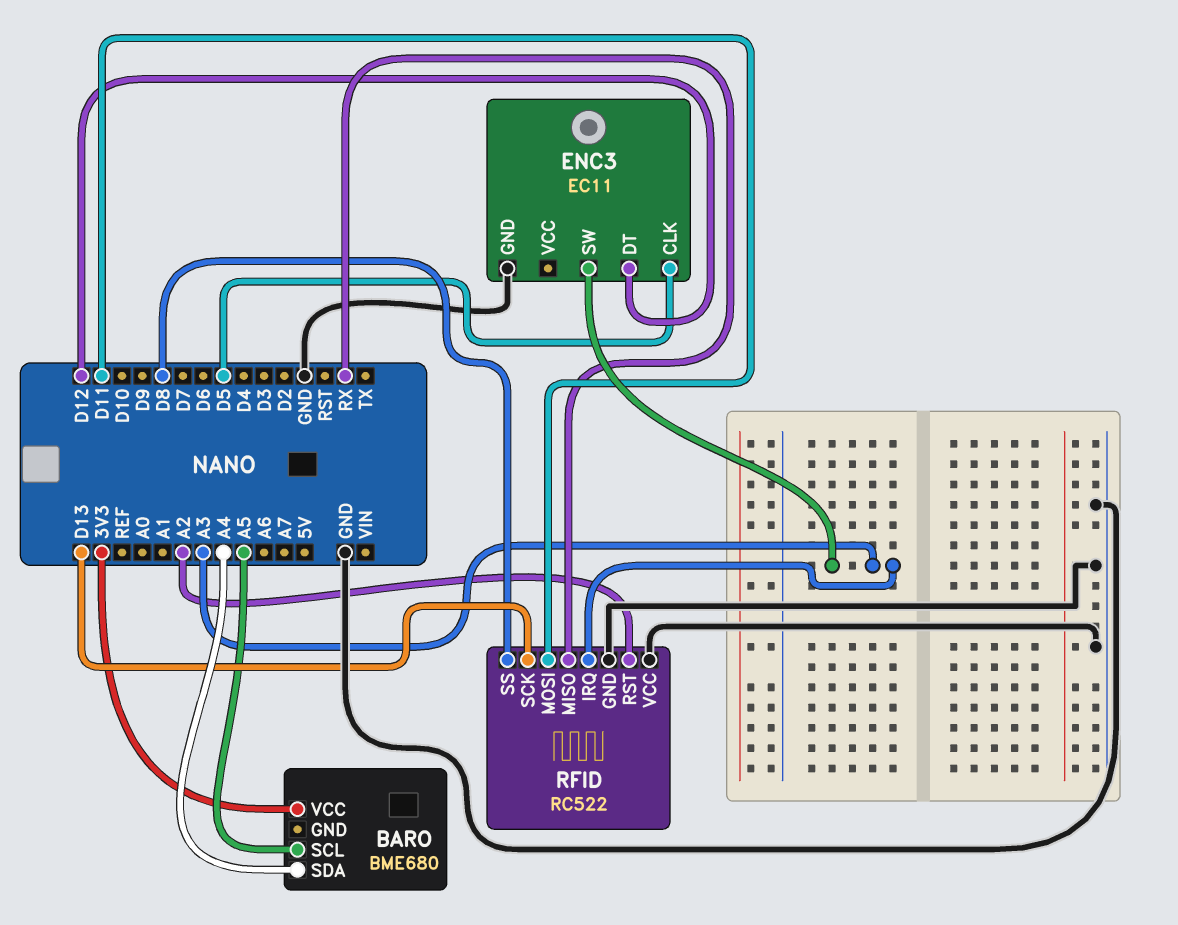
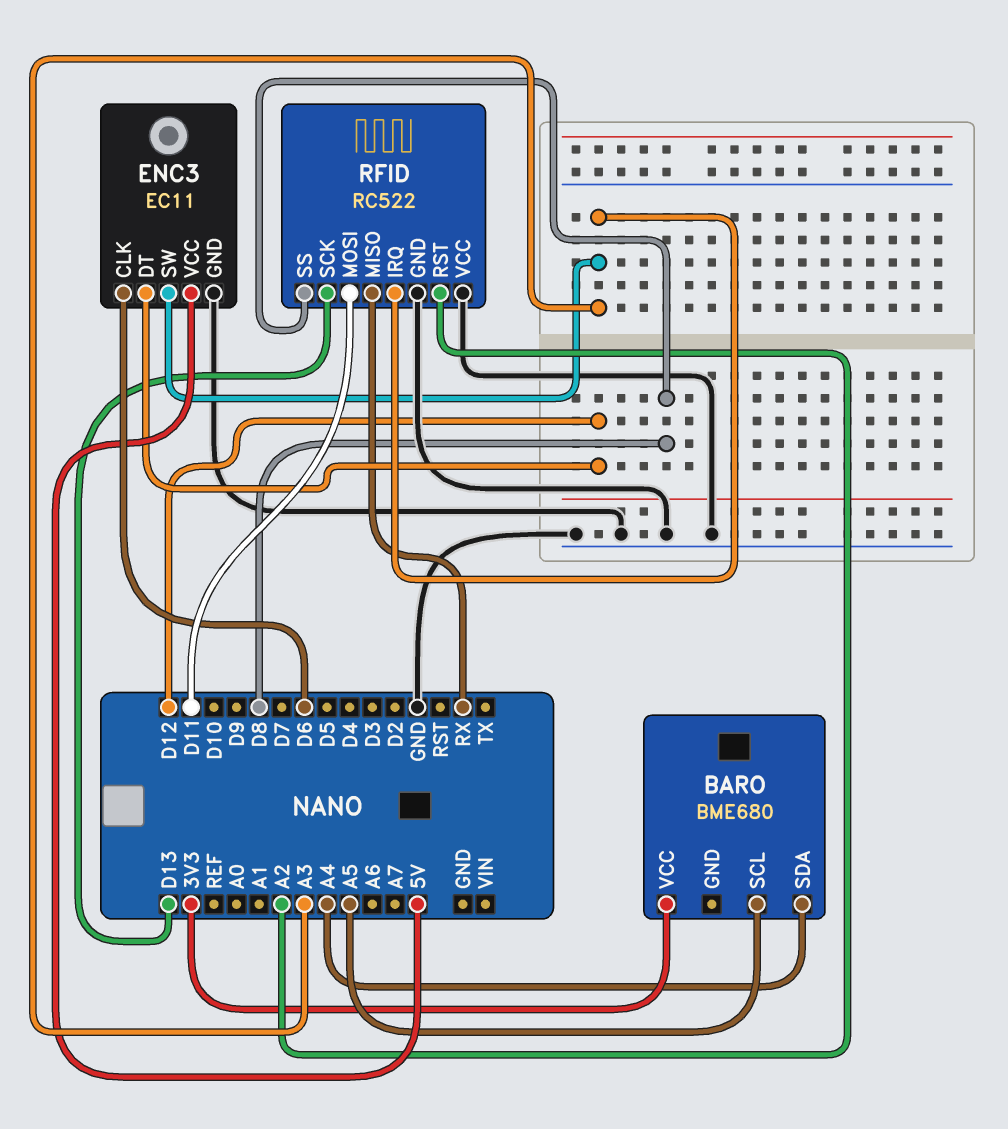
ENC3 pin CLK: D5 -> D6
ENC3 pin VCC: none -> 5V

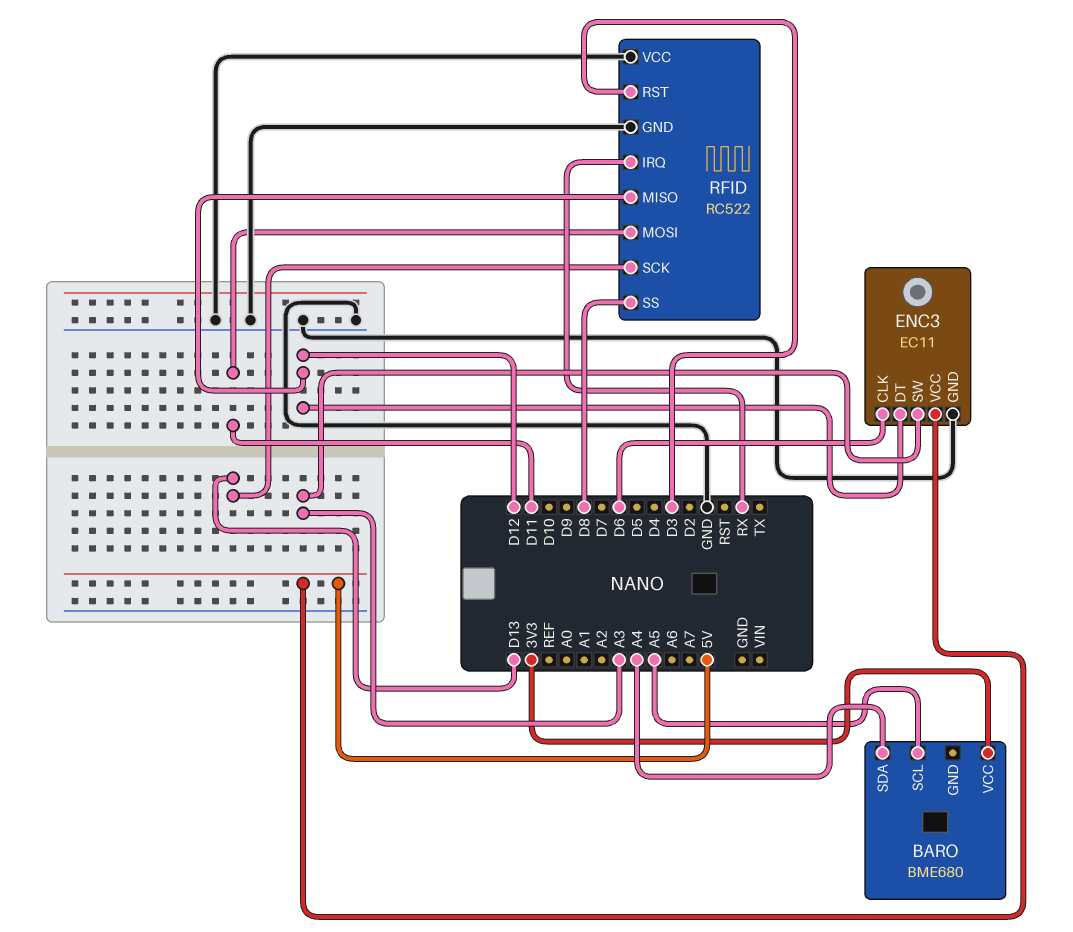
RFID pin IRQ: A3 -> RX
RFID pin MISO: RX -> D12
RFID pin RST: A2 -> D3

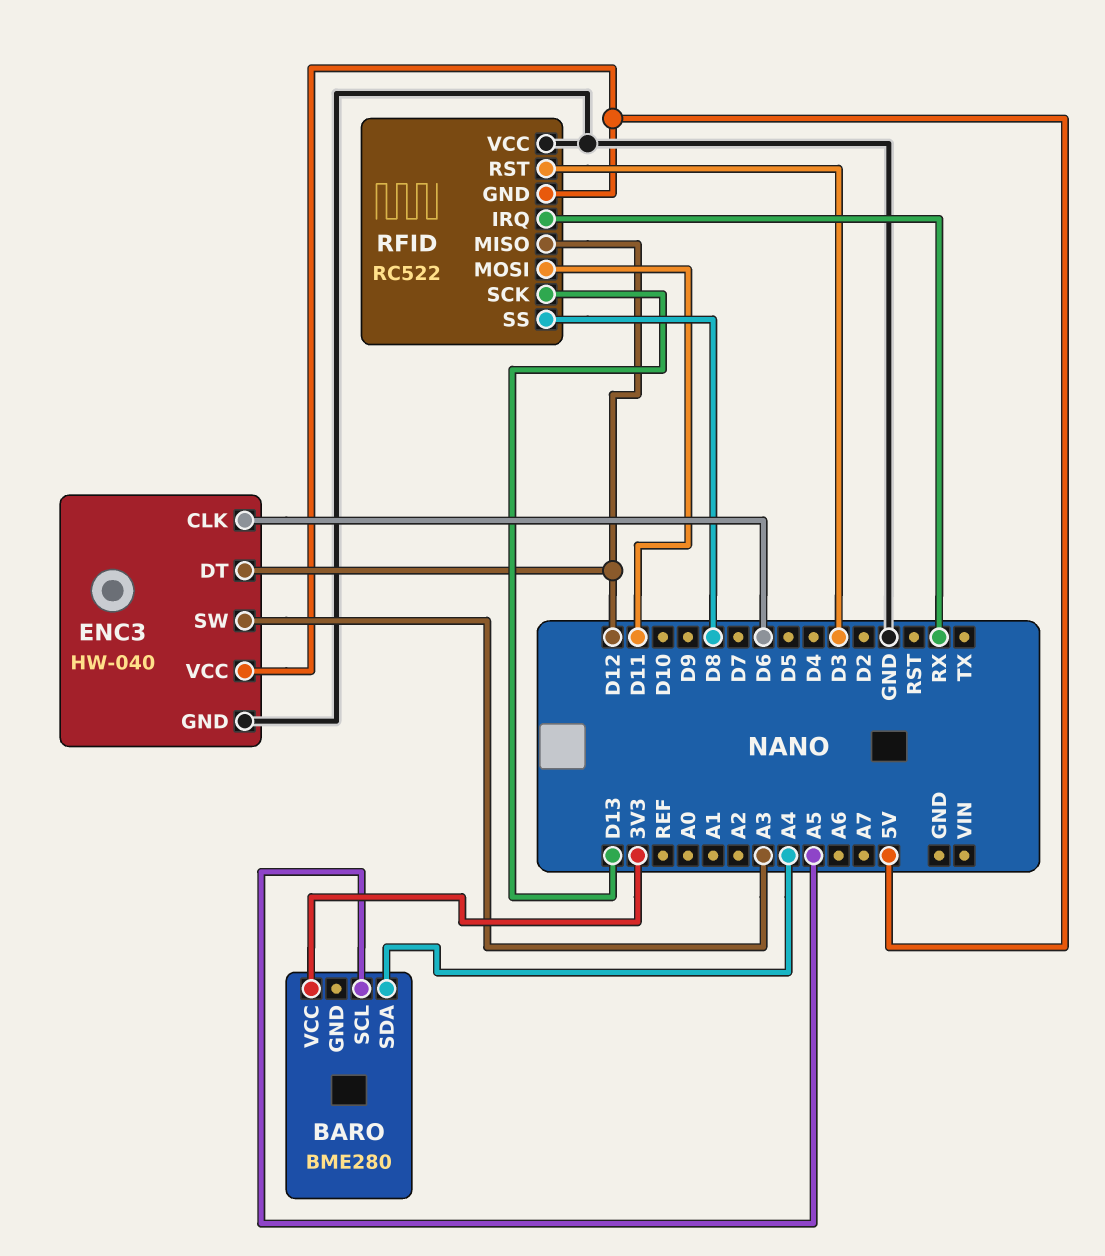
BARO: BME680 -> BME280
ENC3: EC11 -> HW-040
RFID pin GND: GND -> 5V

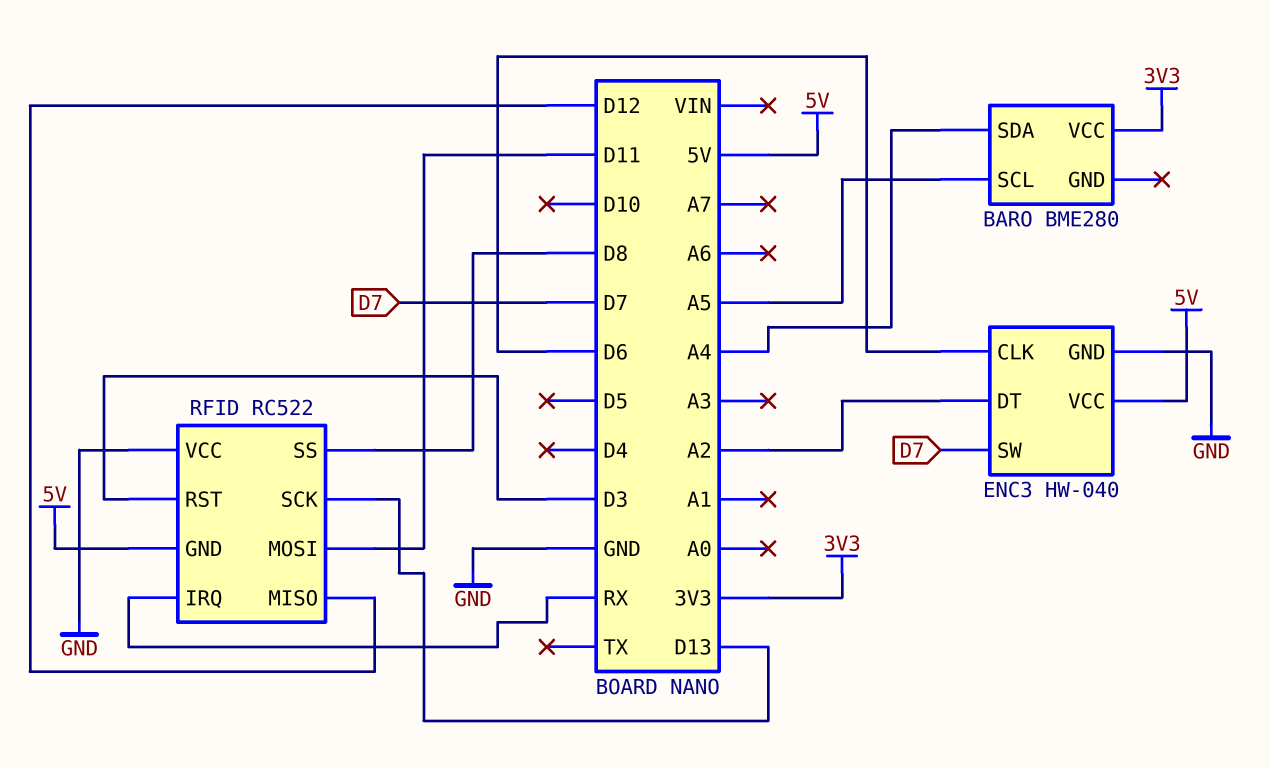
ENC3 pin DT: D12 -> A2
ENC3 pin SW: A3 -> D7

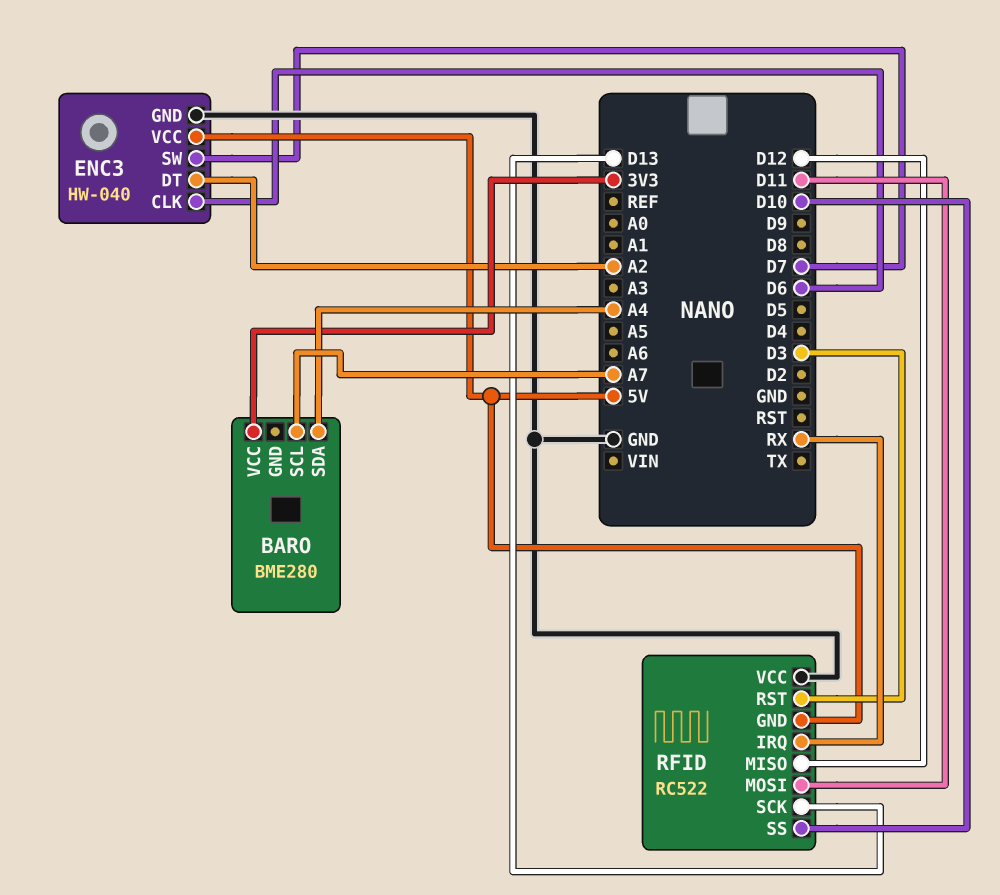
BARO pin SCL: A5 -> A7
RFID pin SS: D8 -> D10

